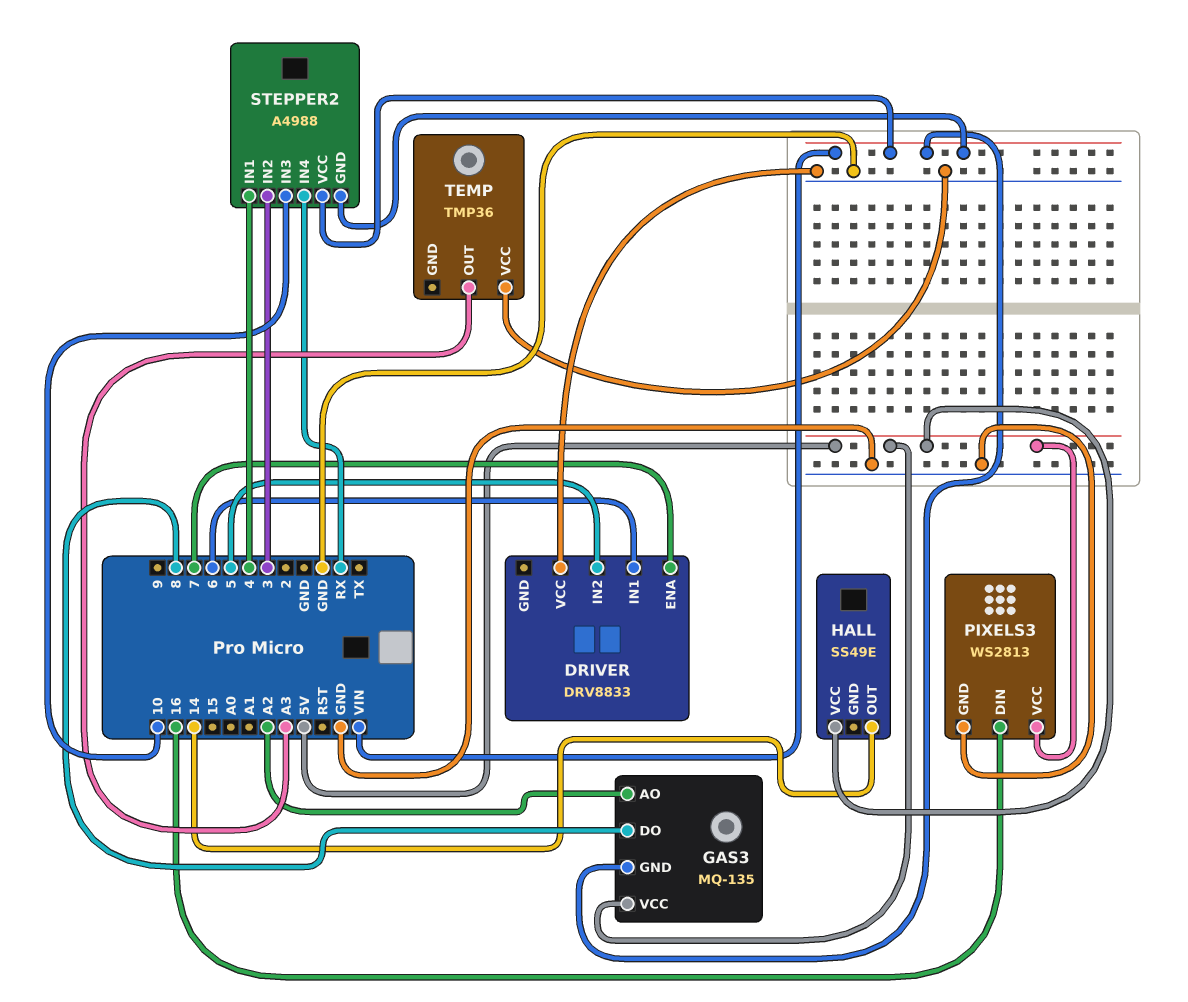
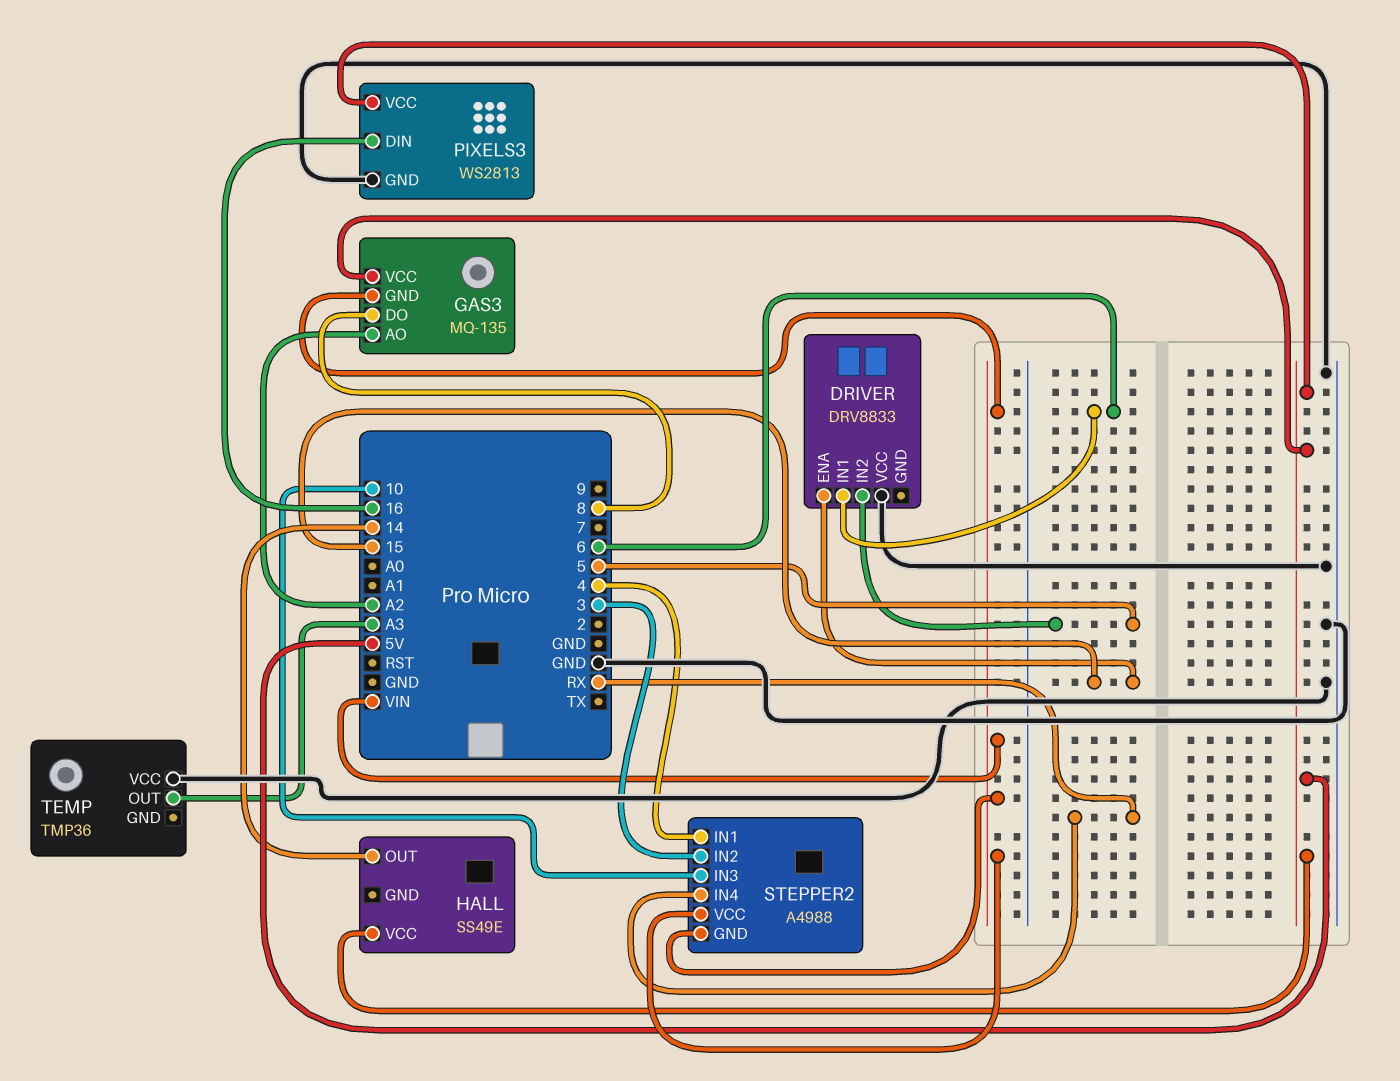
DRIVER pin ENA: 7 -> 15

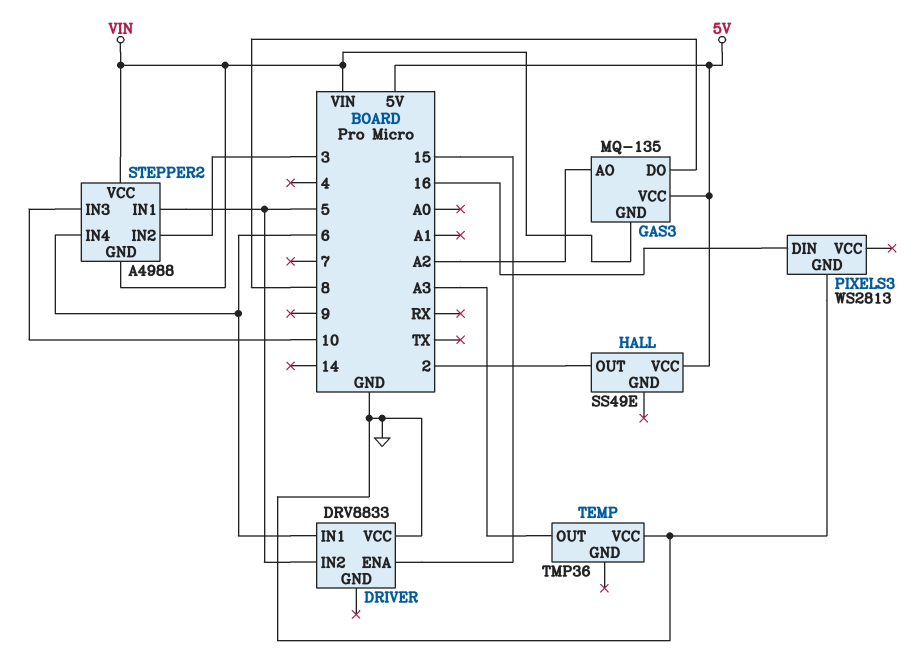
HALL pin OUT: 14 -> 2
PIXELS3 pin VCC: 5V -> none
STEPPER2 pin IN1: 4 -> 5
STEPPER2 pin IN4: RX -> 6

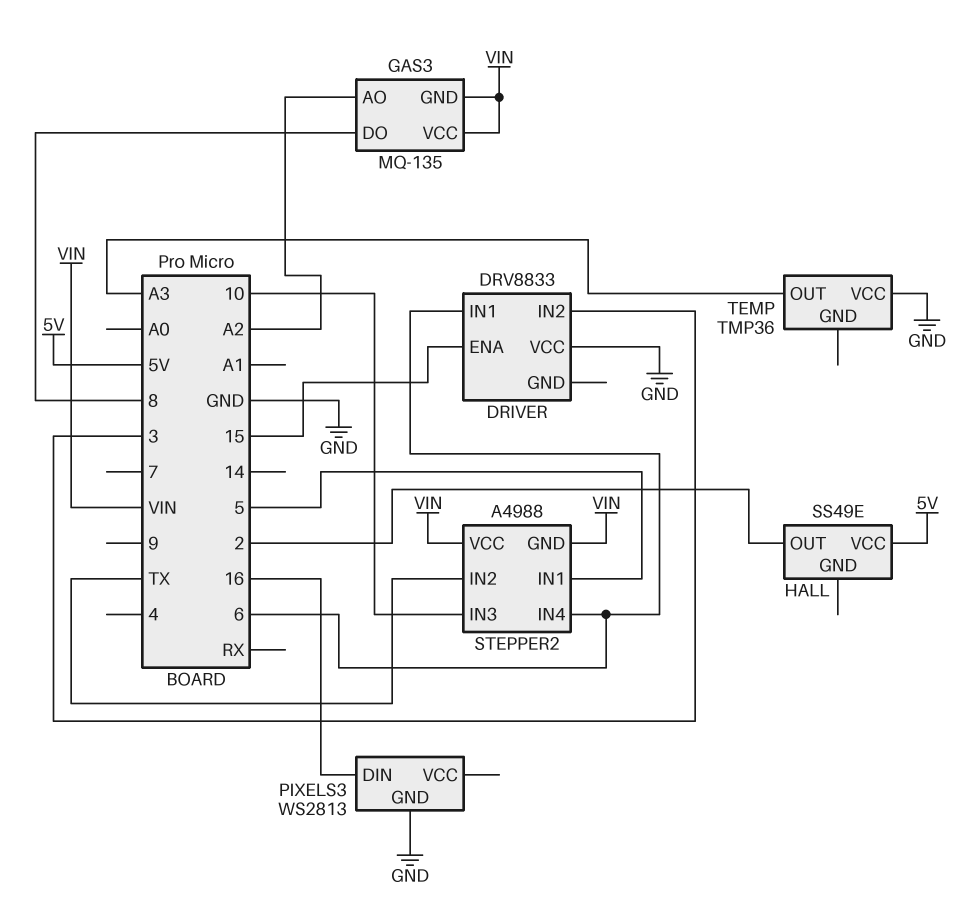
DRIVER pin IN2: 5 -> 3
GAS3 pin VCC: 5V -> VIN
STEPPER2 pin IN2: 3 -> TX

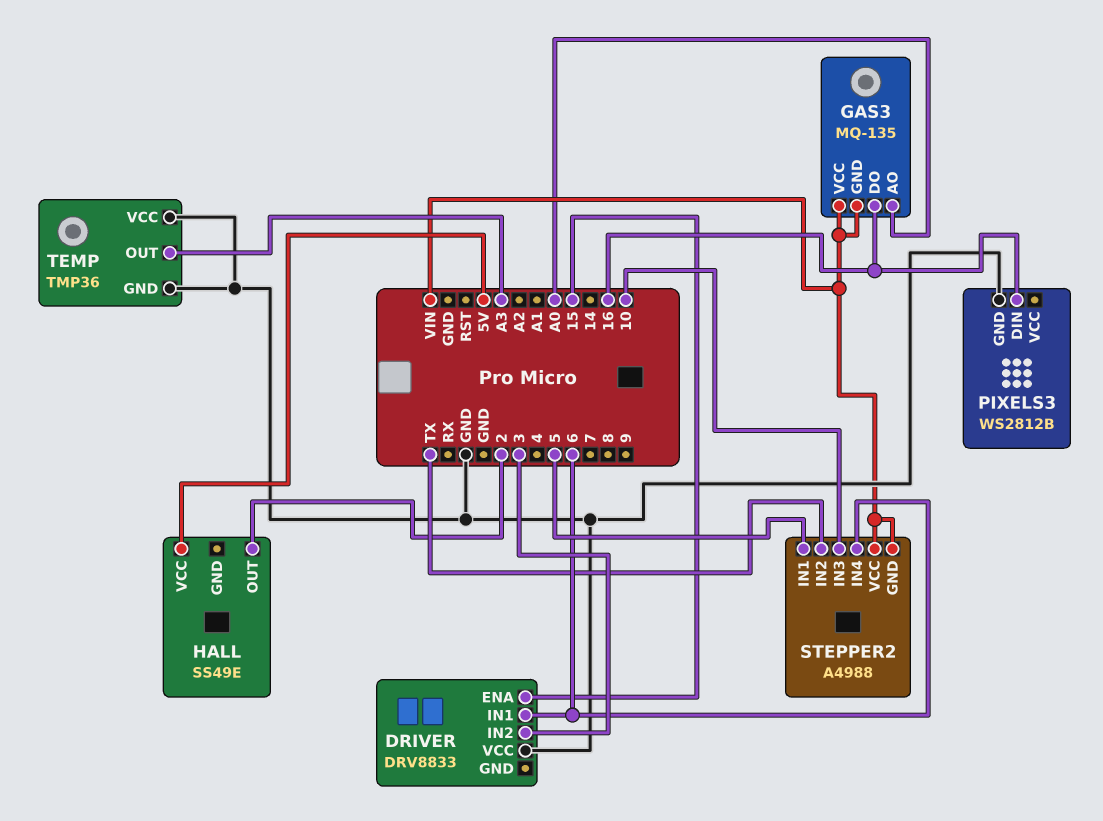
GAS3 pin AO: A2 -> A0
GAS3 pin DO: 8 -> 16
PIXELS3: WS2813 -> WS2812B
TEMP pin GND: none -> GND

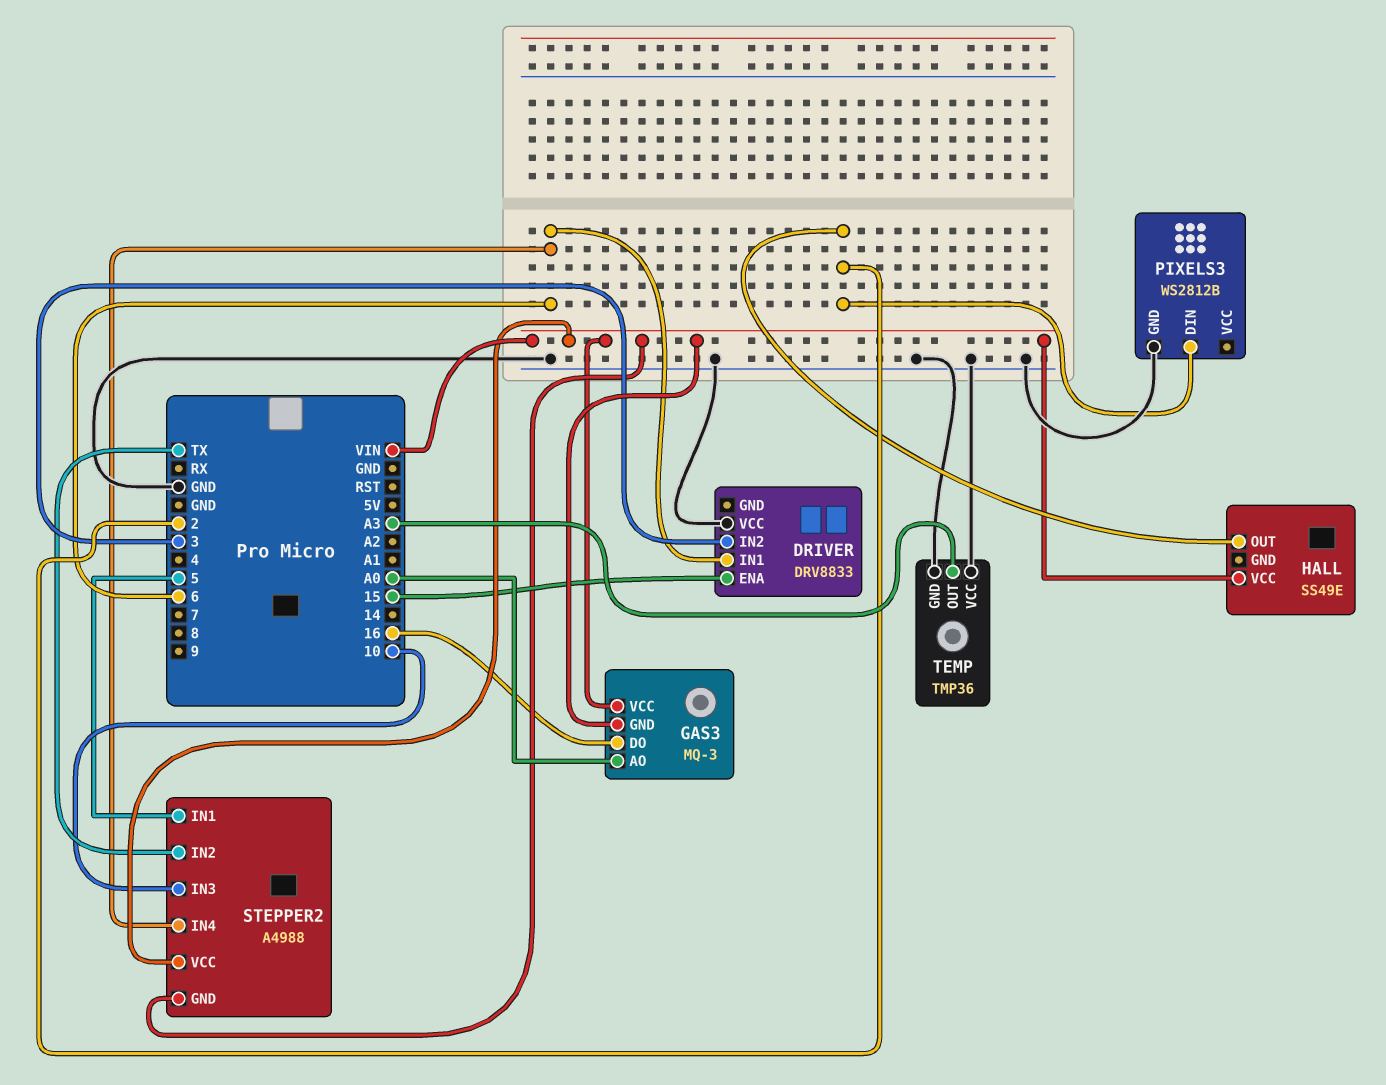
GAS3: MQ-135 -> MQ-3
HALL pin VCC: 5V -> VIN
PIXELS3 pin DIN: 16 -> 2

